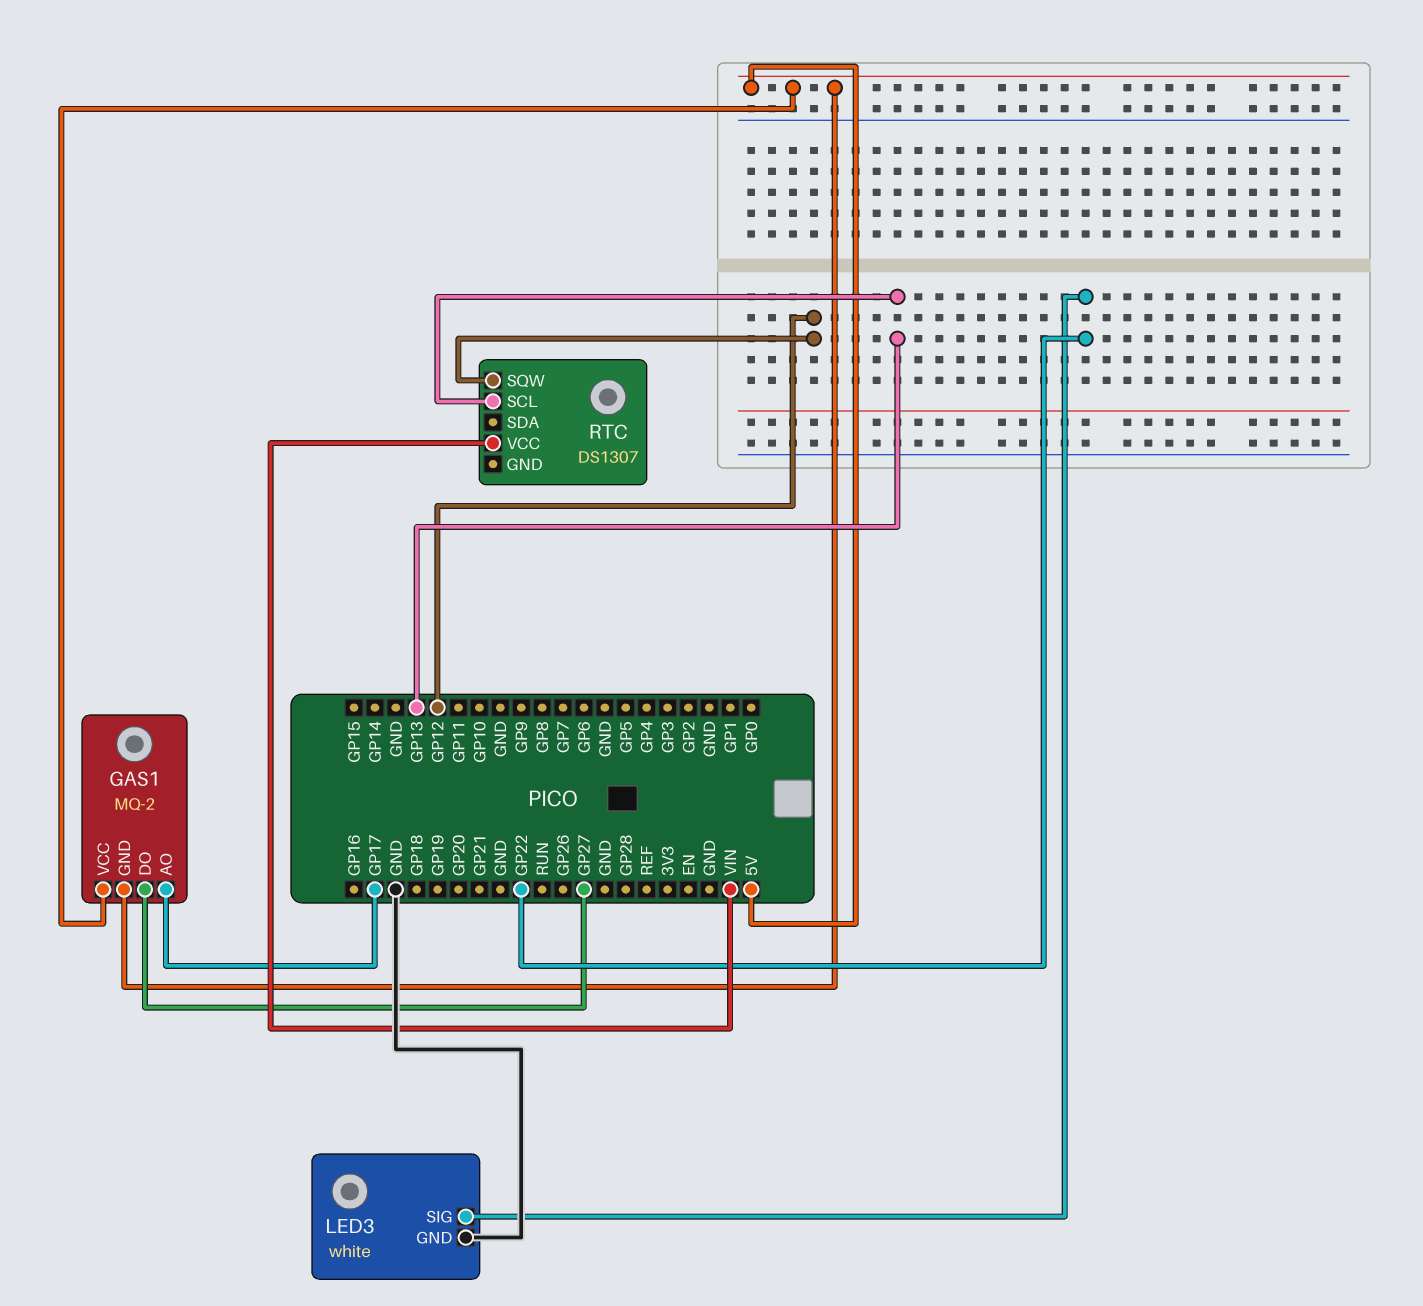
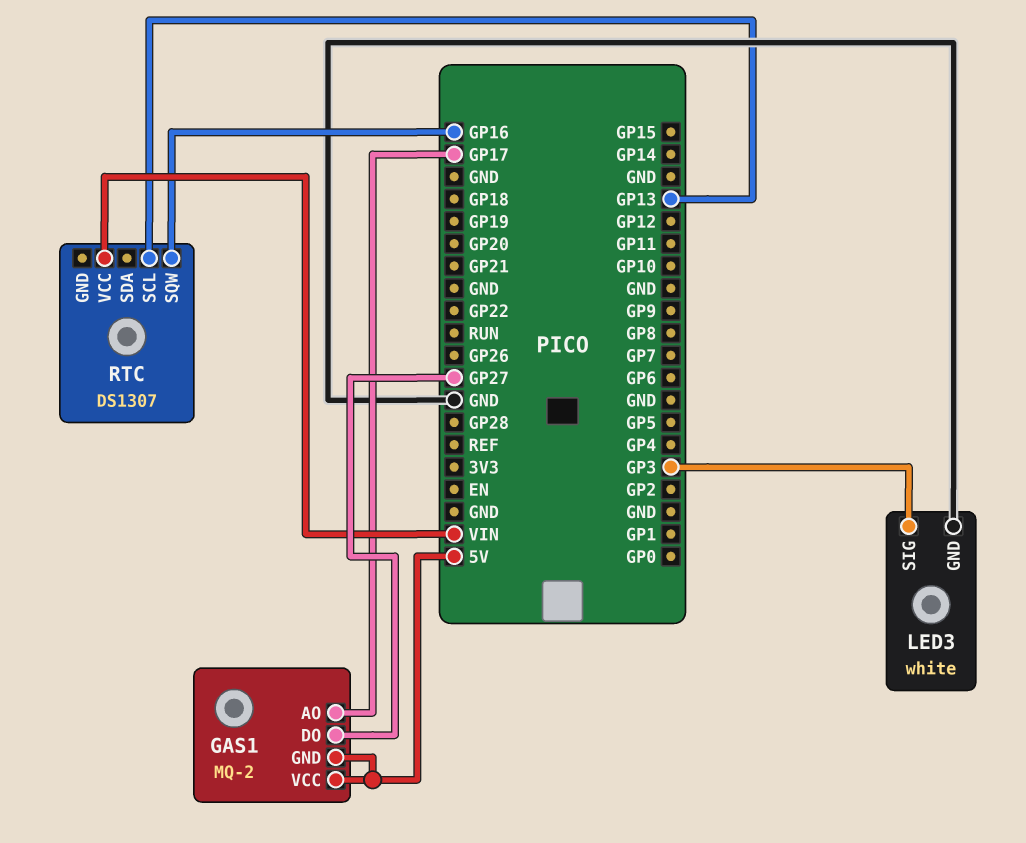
LED3 pin SIG: GP22 -> GP3
RTC pin SQW: GP12 -> GP16

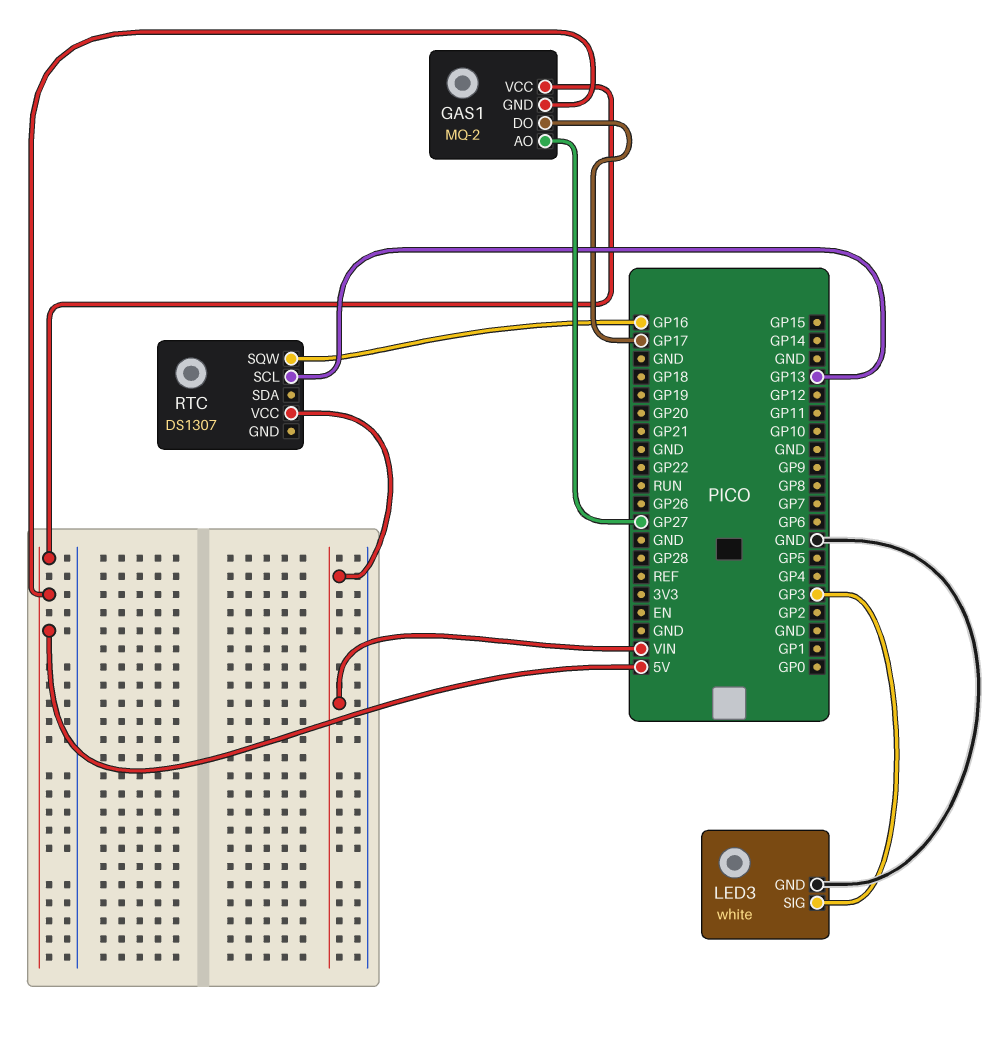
GAS1 pin AO: GP17 -> GP27
GAS1 pin DO: GP27 -> GP17

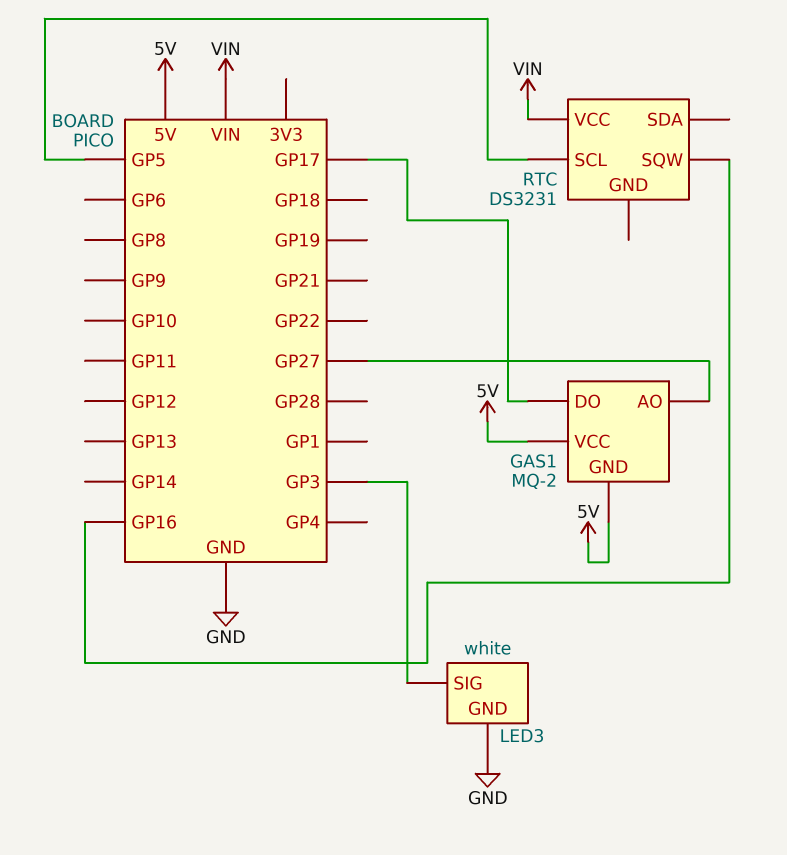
RTC: DS1307 -> DS3231
RTC pin SCL: GP13 -> GP5

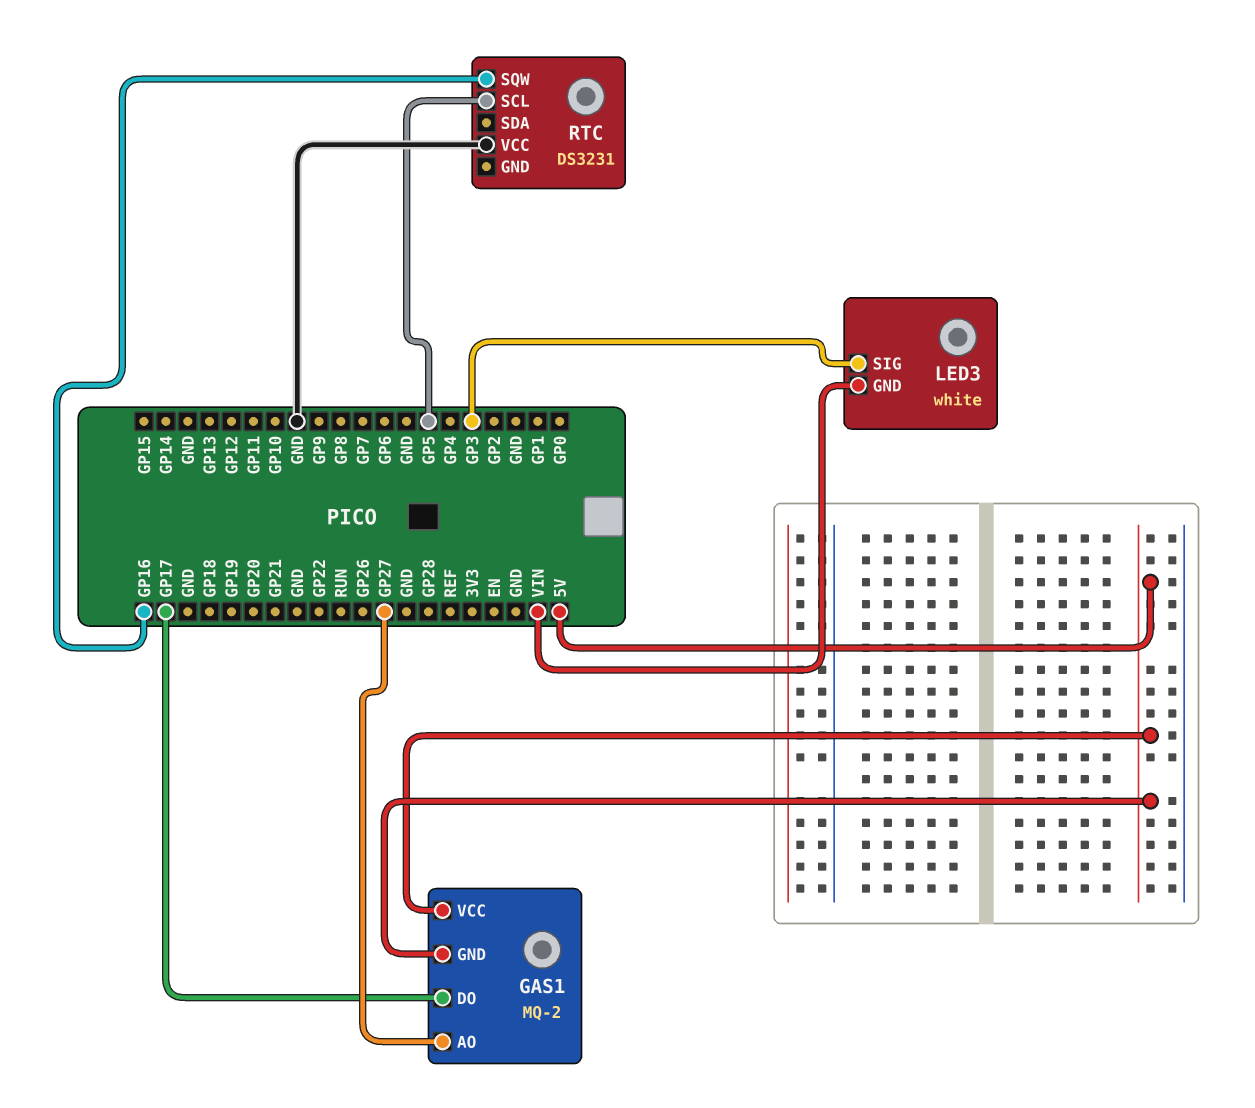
LED3 pin GND: GND -> VIN
RTC pin VCC: VIN -> GND

